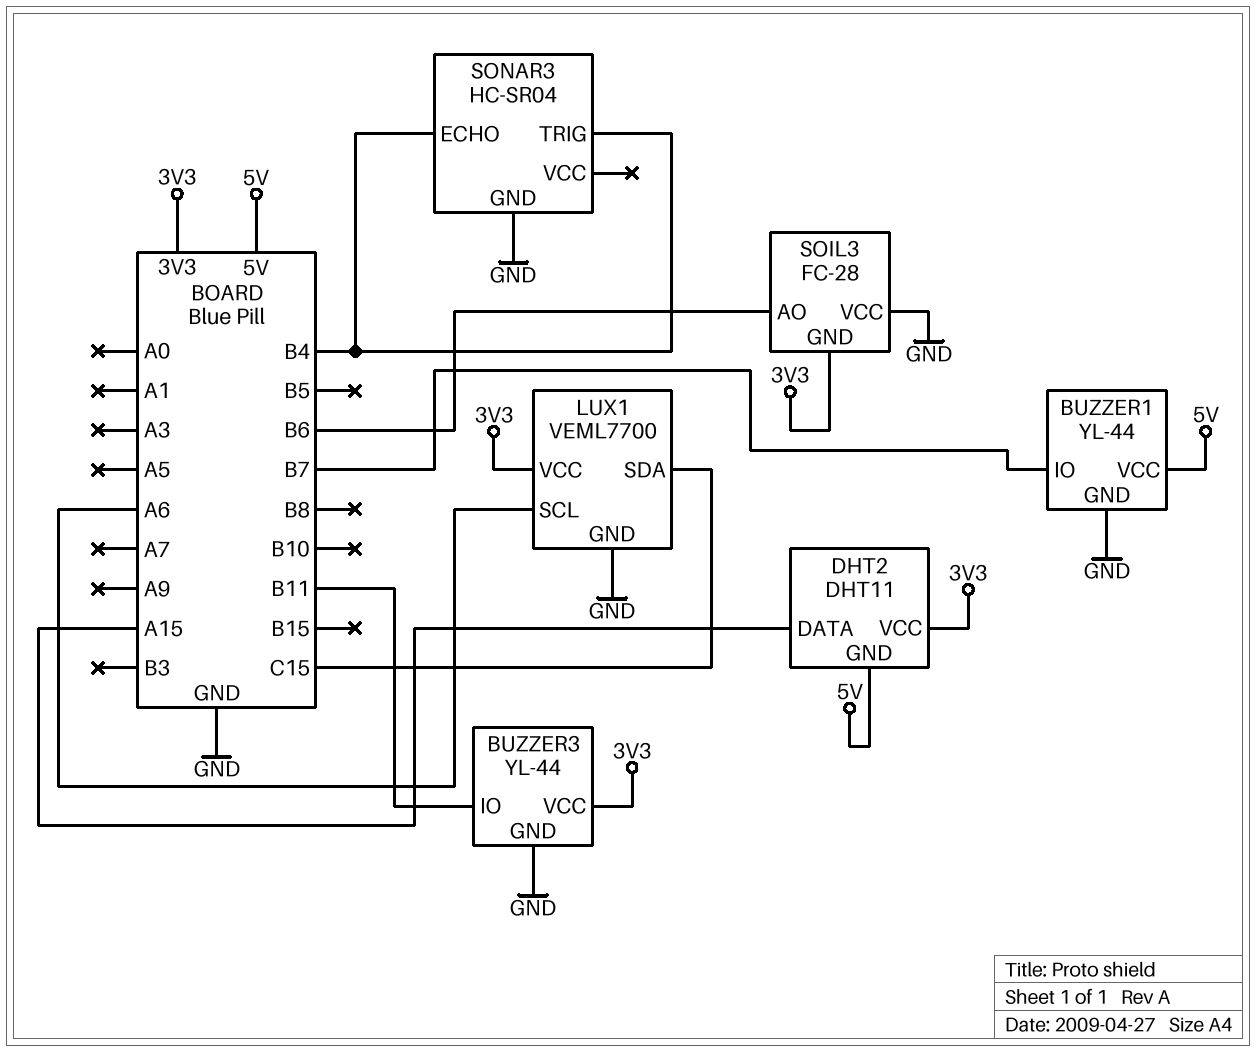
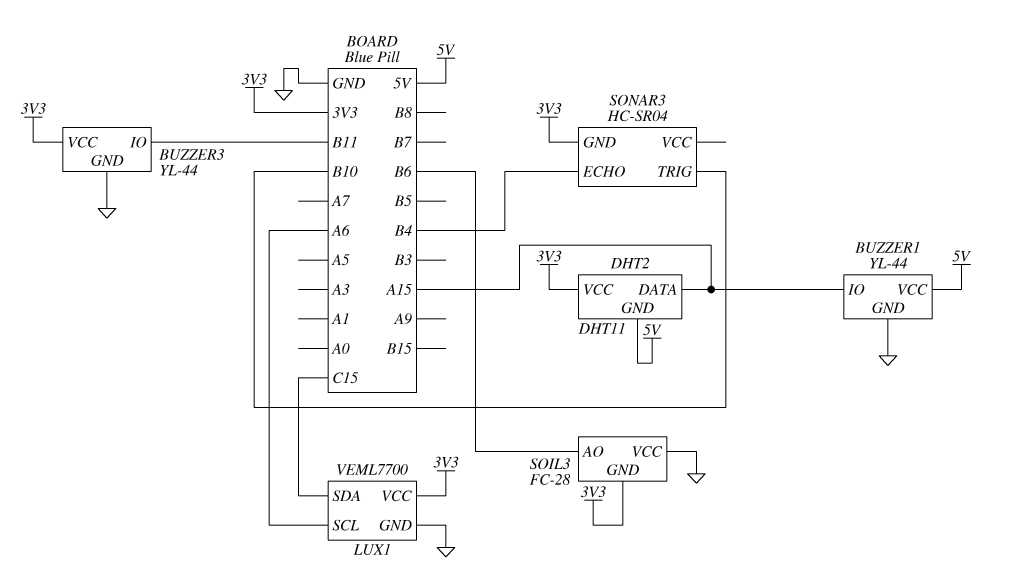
BUZZER1 pin IO: B7 -> A15
SONAR3 pin GND: GND -> 3V3
SONAR3 pin TRIG: B4 -> B10

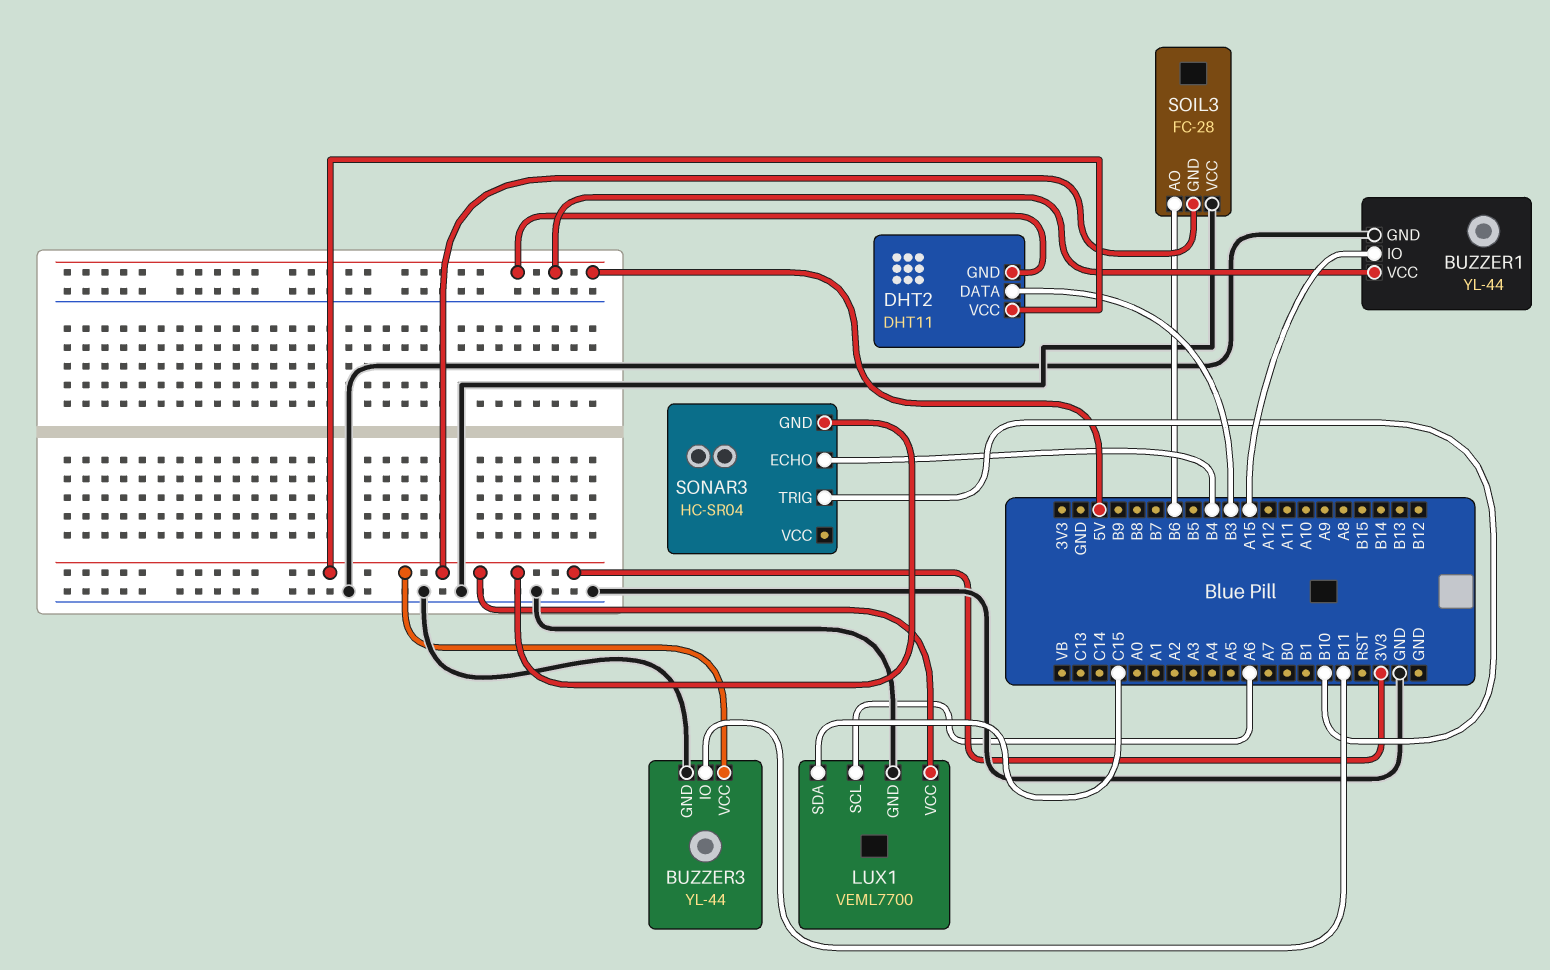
DHT2 pin DATA: A15 -> B3

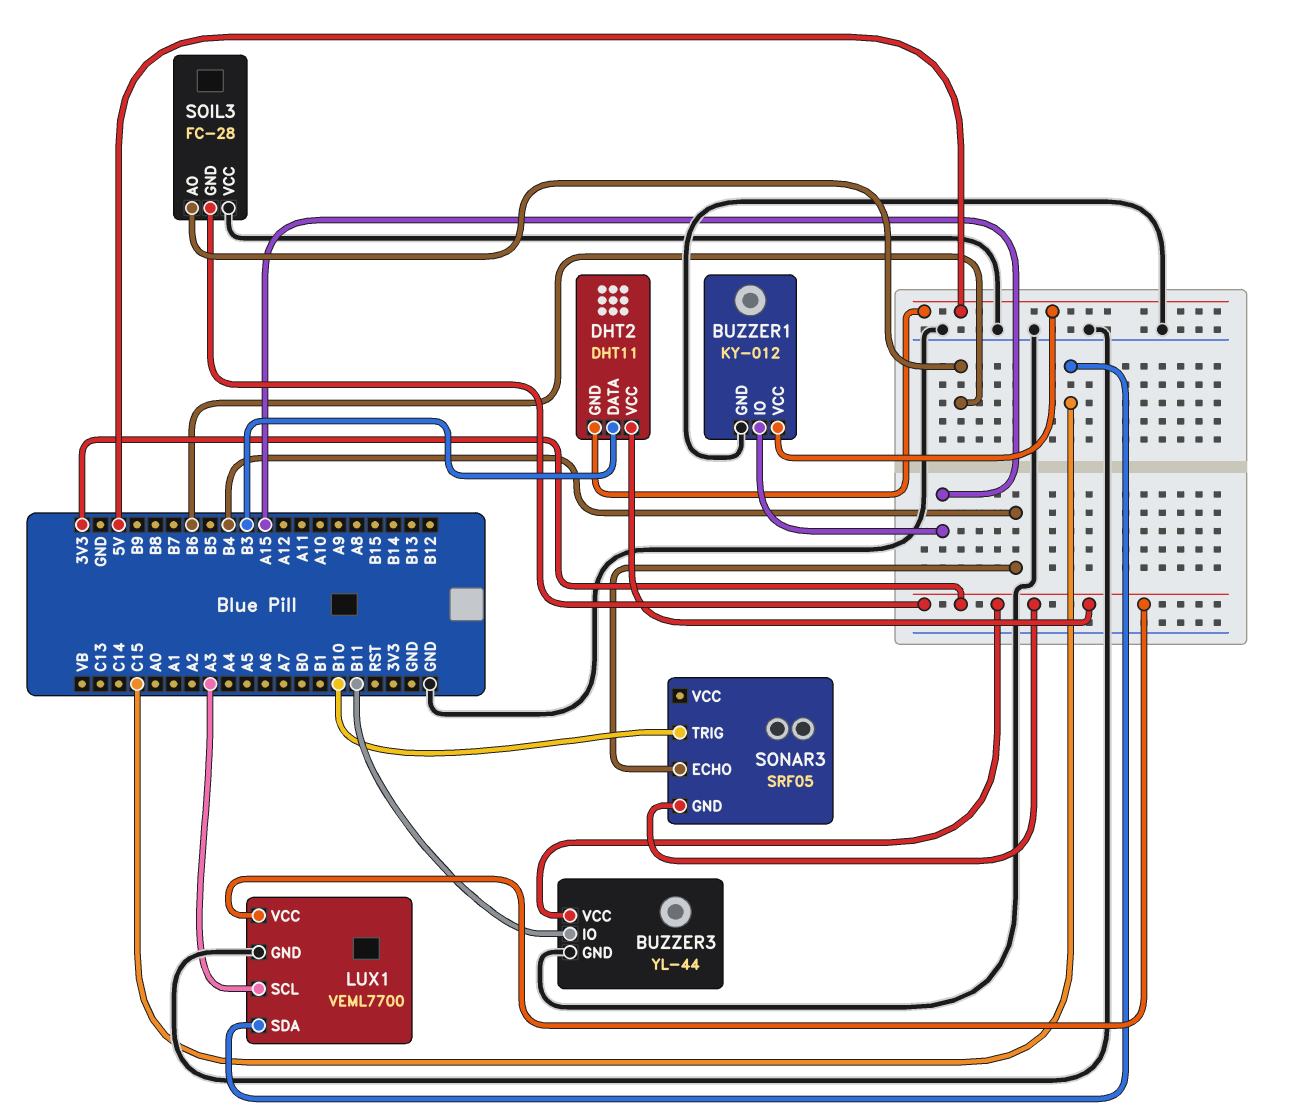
BUZZER1: YL-44 -> KY-012
LUX1 pin SCL: A6 -> A3
SONAR3: HC-SR04 -> SRF05

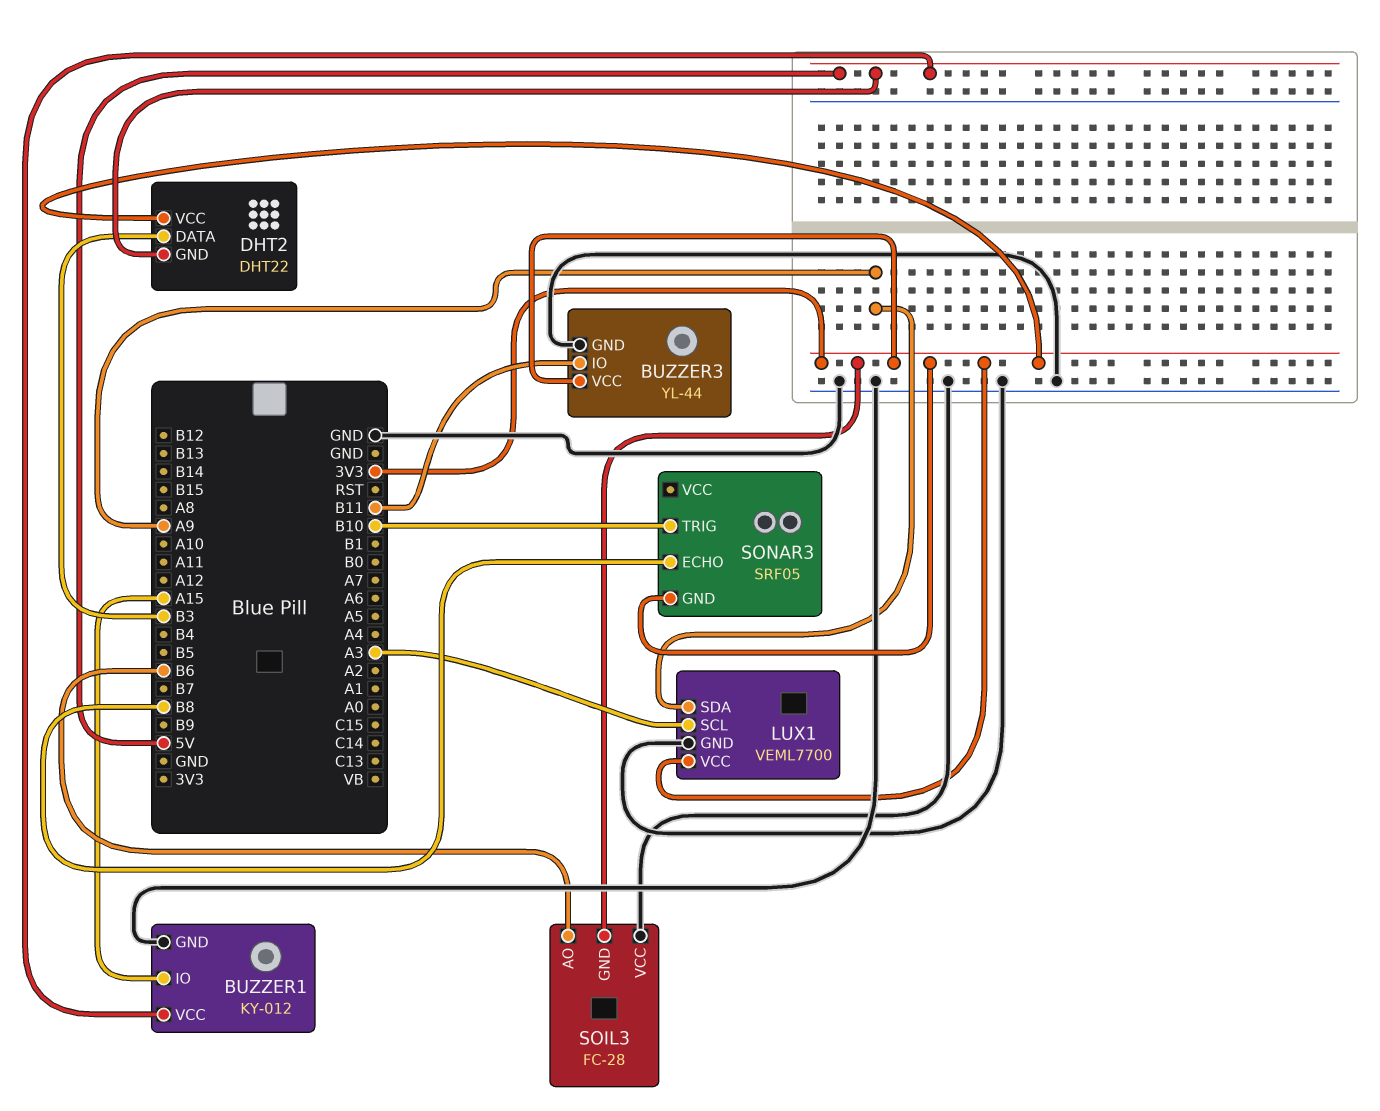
DHT2: DHT11 -> DHT22
LUX1 pin SDA: C15 -> A9
SONAR3 pin ECHO: B4 -> B8

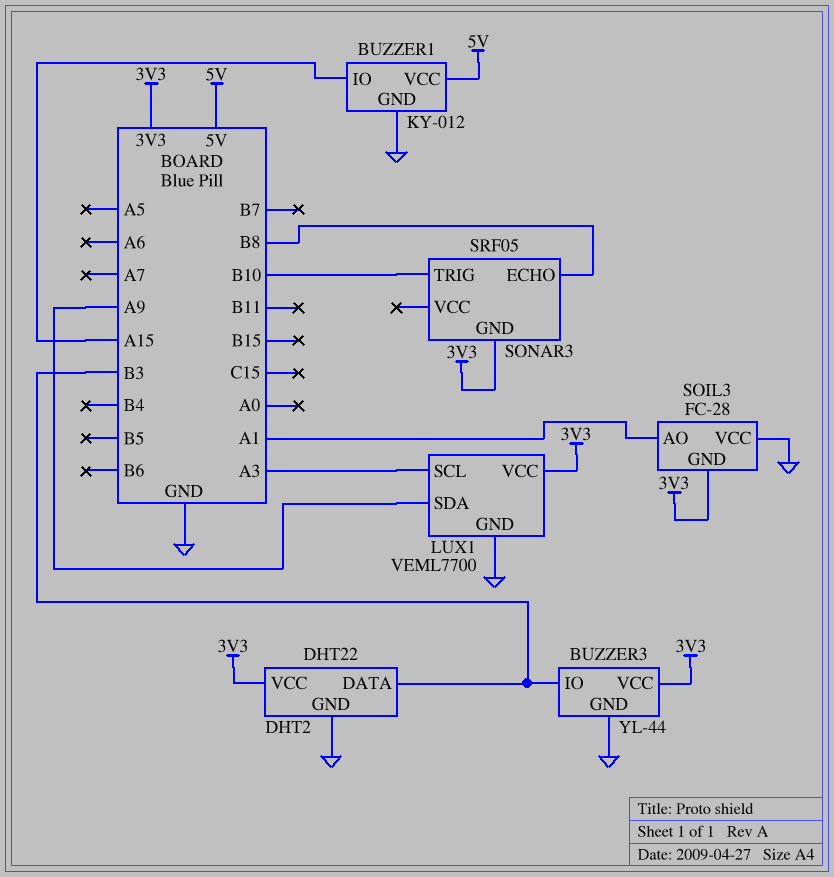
BUZZER3 pin IO: B11 -> B3
DHT2 pin GND: 5V -> GND
SOIL3 pin AO: B6 -> A1

